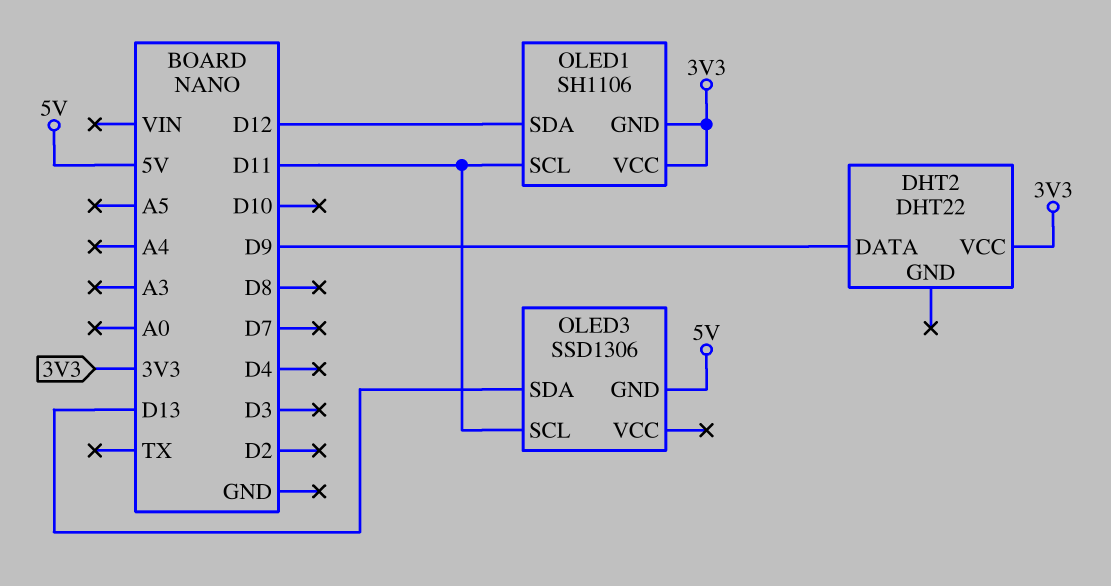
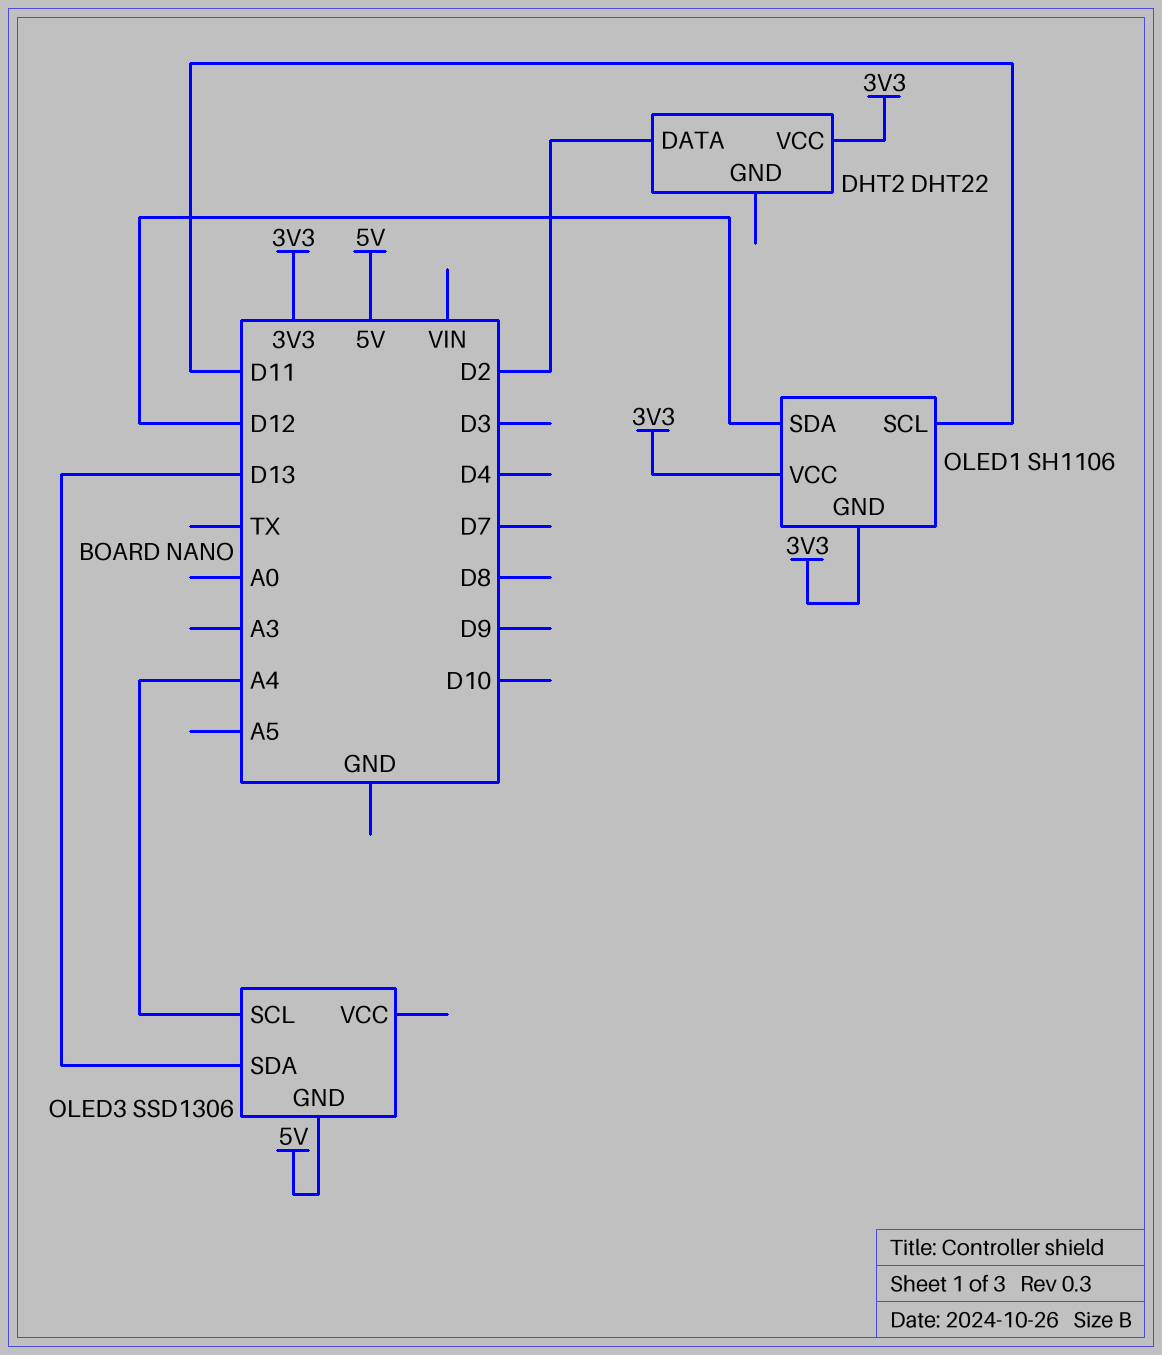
DHT2 pin DATA: D9 -> D2
OLED3 pin SCL: D11 -> A4

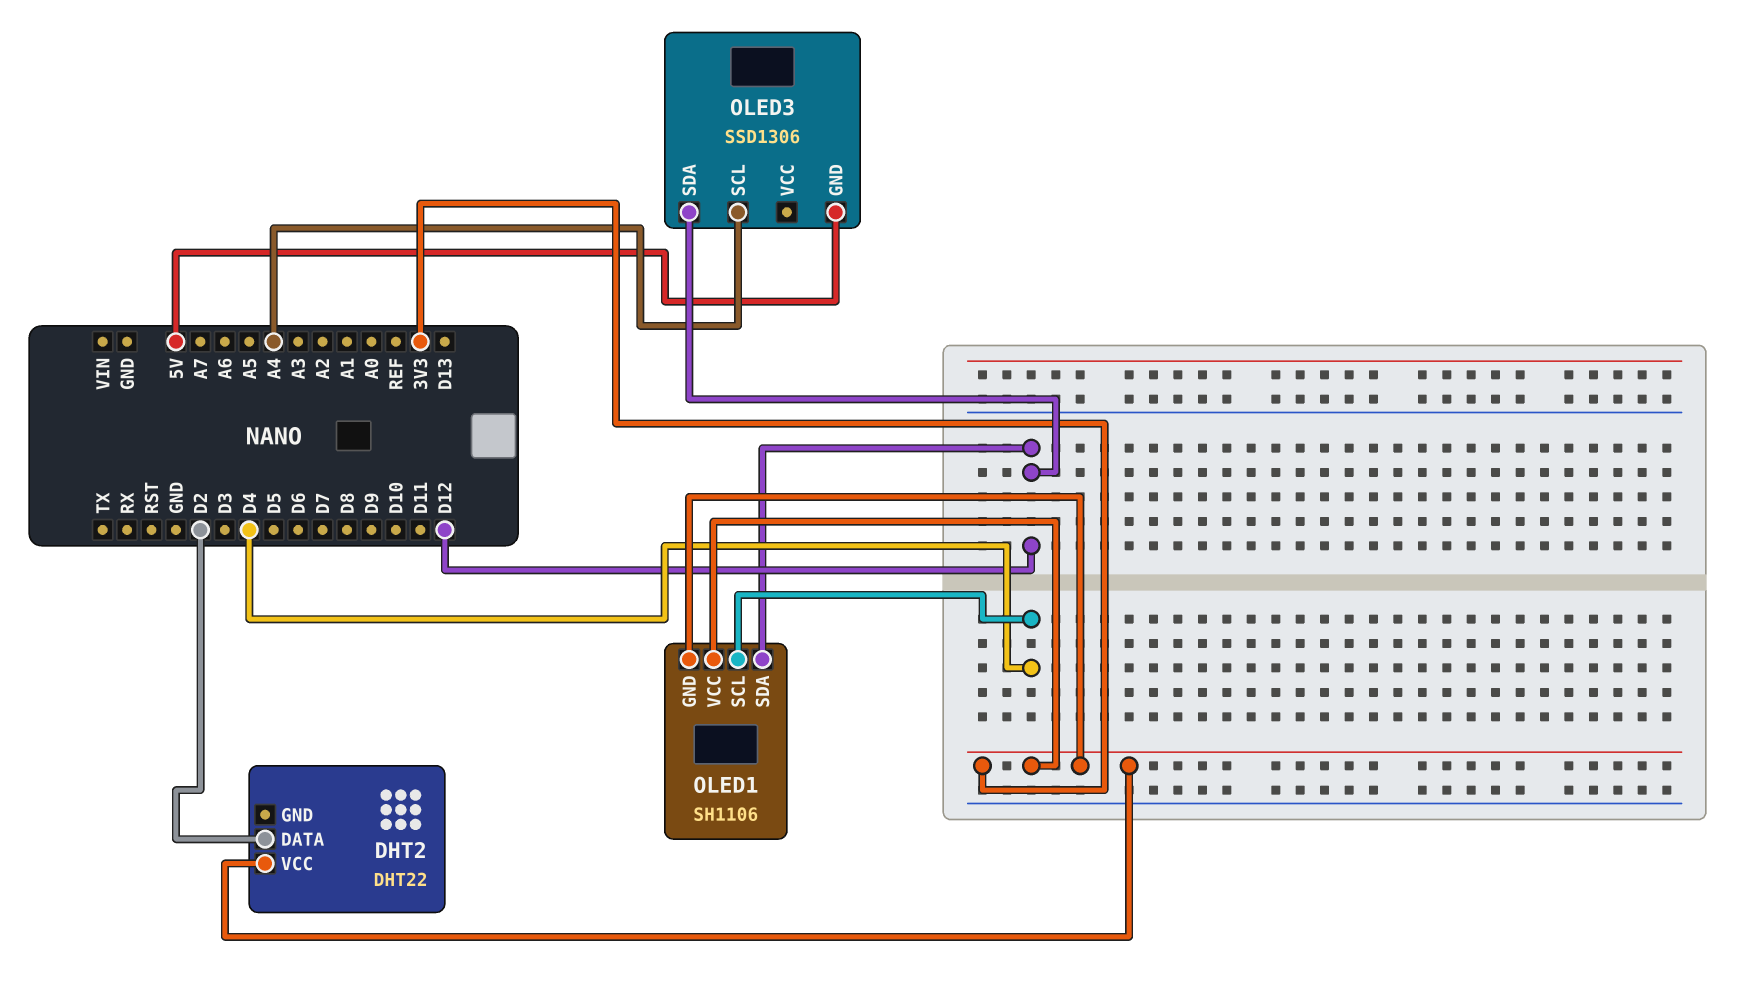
OLED1 pin SCL: D11 -> D4
OLED3 pin SDA: D13 -> D12

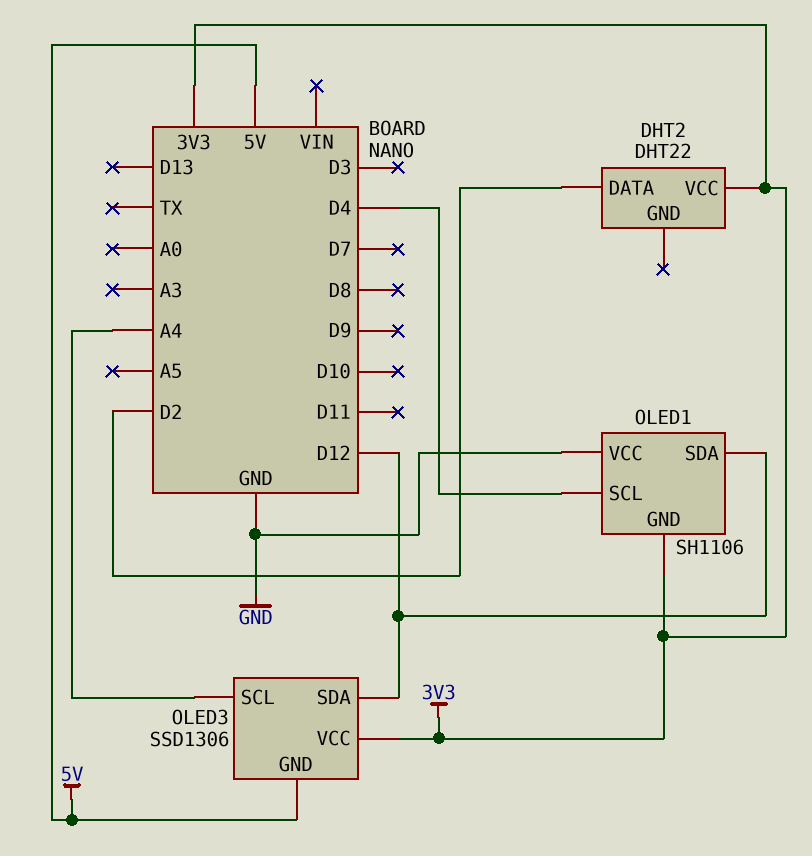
OLED1 pin VCC: 3V3 -> GND
OLED3 pin VCC: none -> 3V3

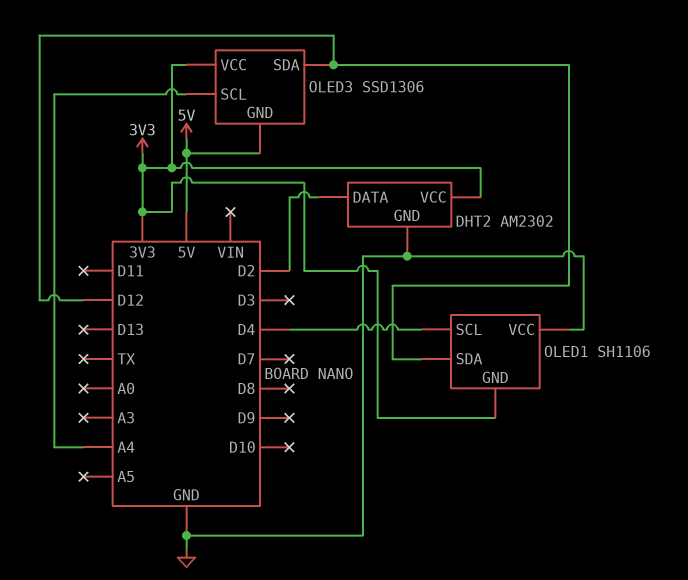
DHT2: DHT22 -> AM2302
DHT2 pin GND: none -> GND

